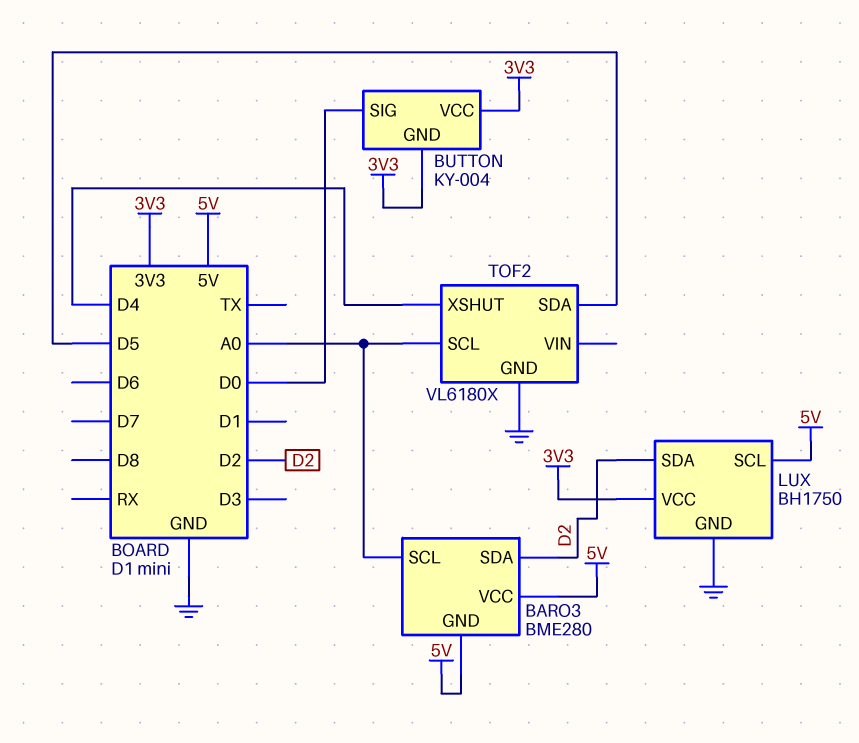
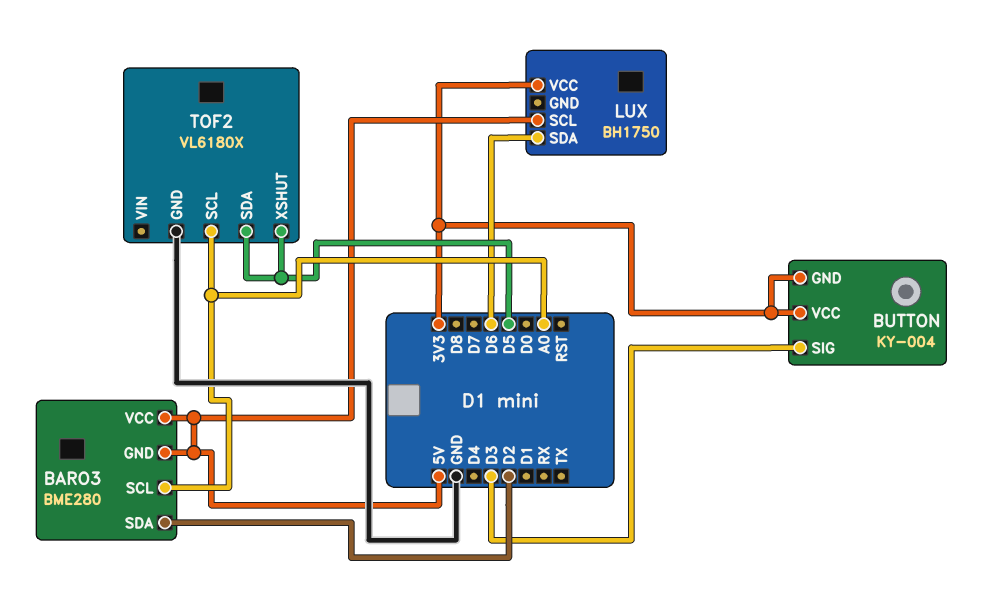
BUTTON pin SIG: D0 -> D3
LUX pin GND: GND -> none
LUX pin SDA: D2 -> D6
TOF2 pin XSHUT: D4 -> D5

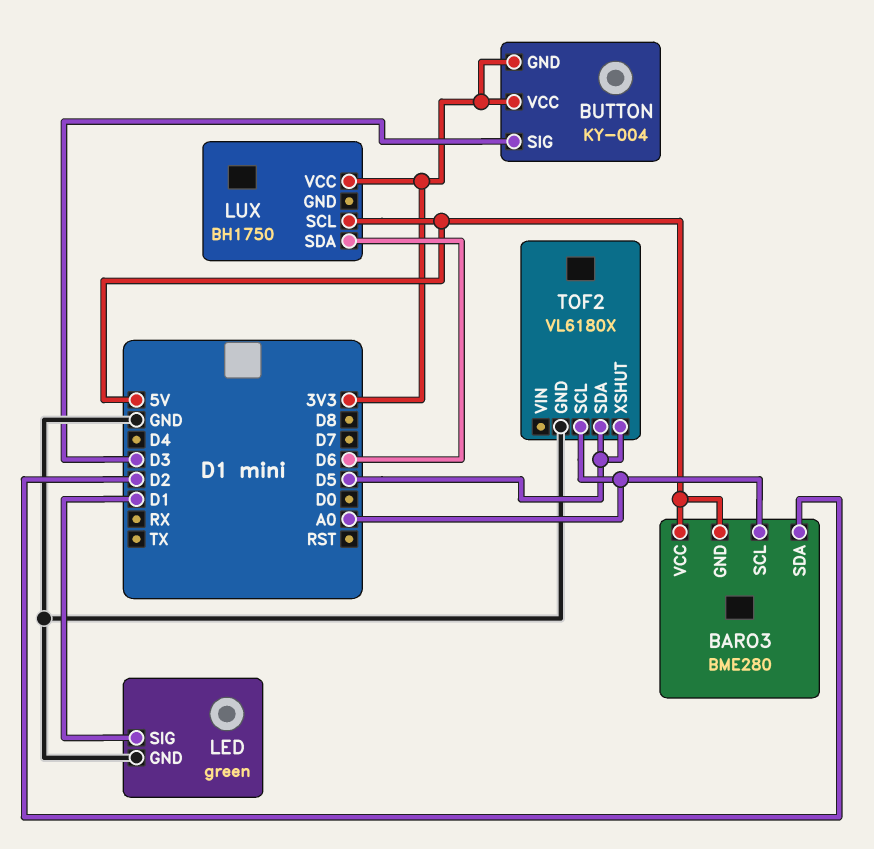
LED: none -> green
LED pin GND: none -> GND
LED pin SIG: none -> D1

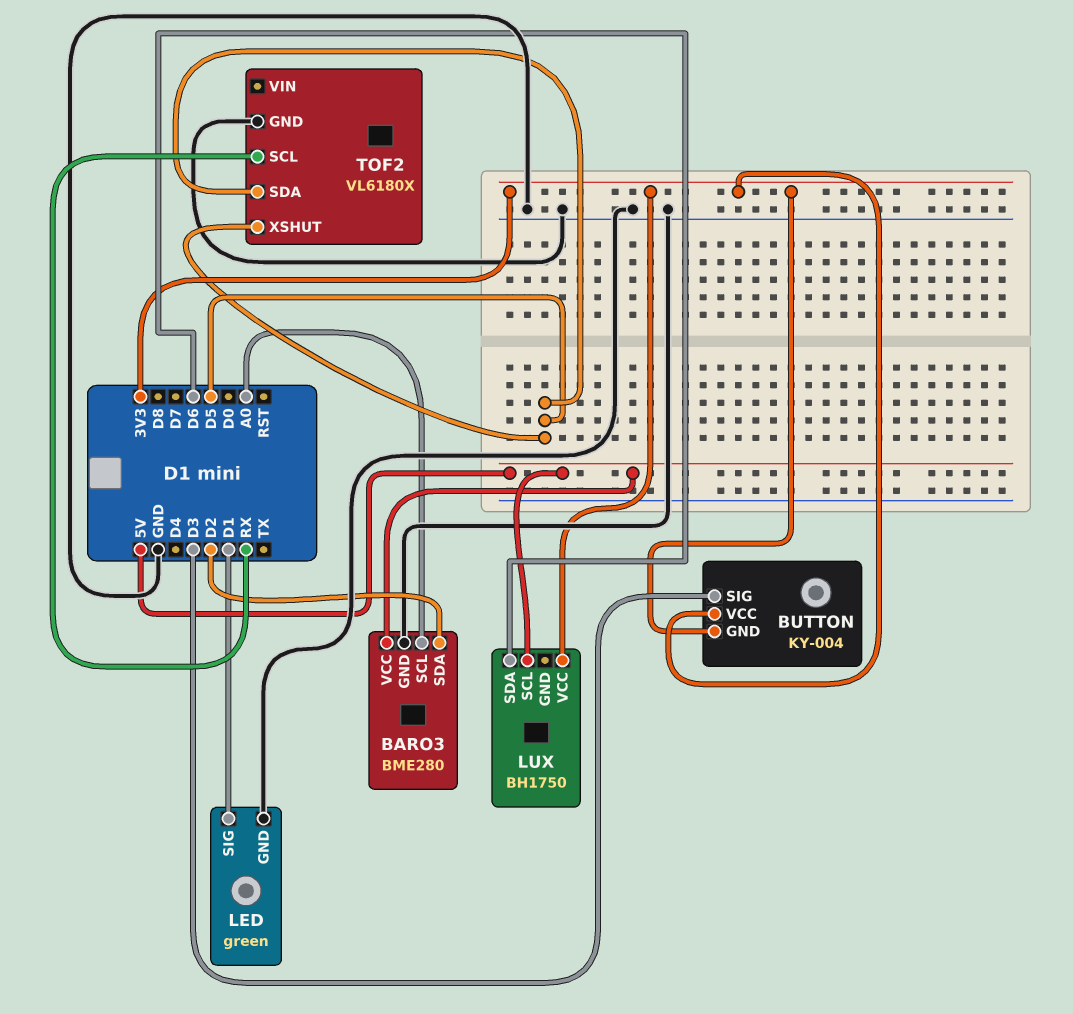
BARO3 pin GND: 5V -> GND
TOF2 pin SCL: A0 -> RX

